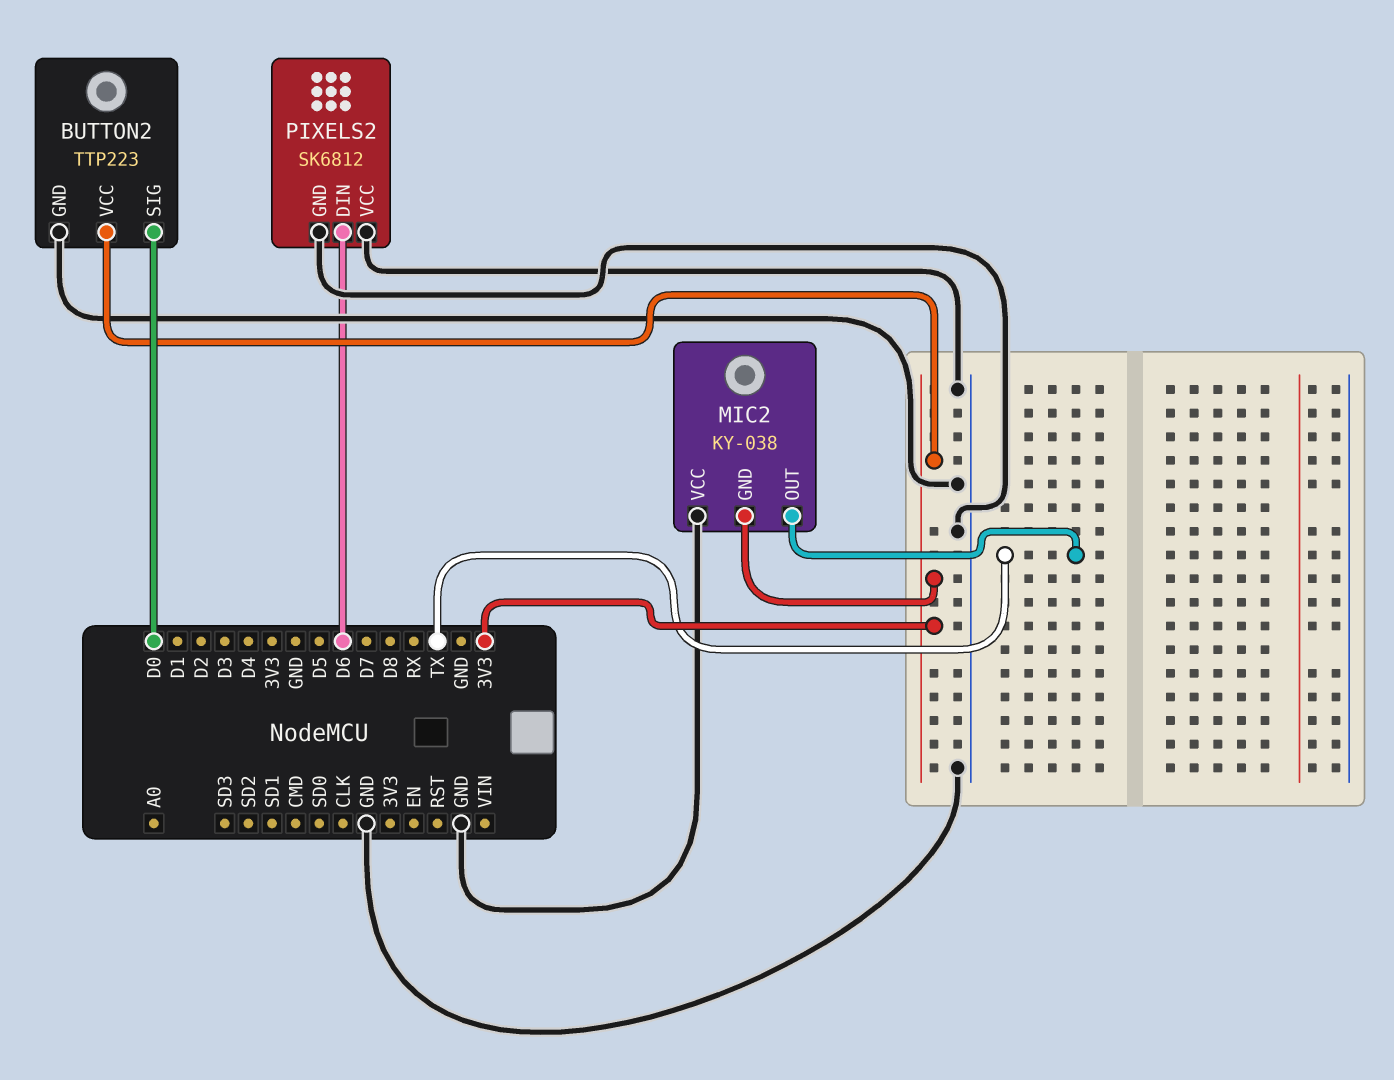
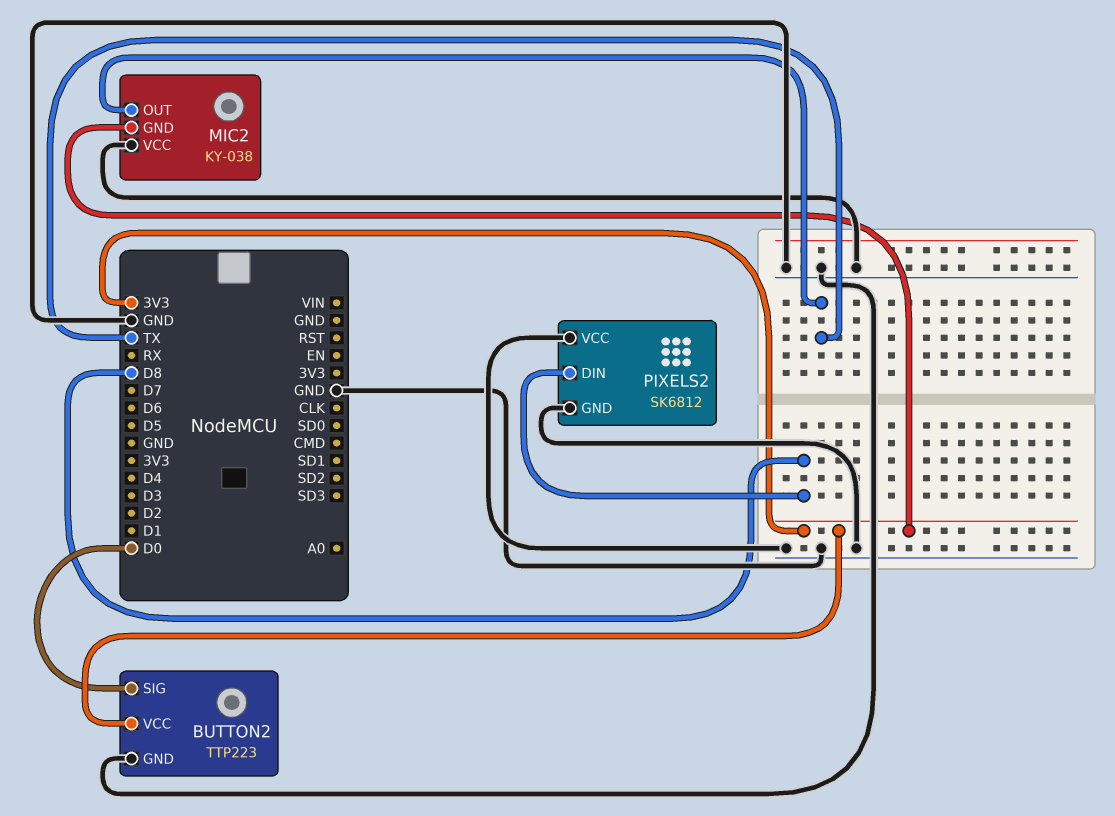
PIXELS2 pin DIN: D6 -> D8

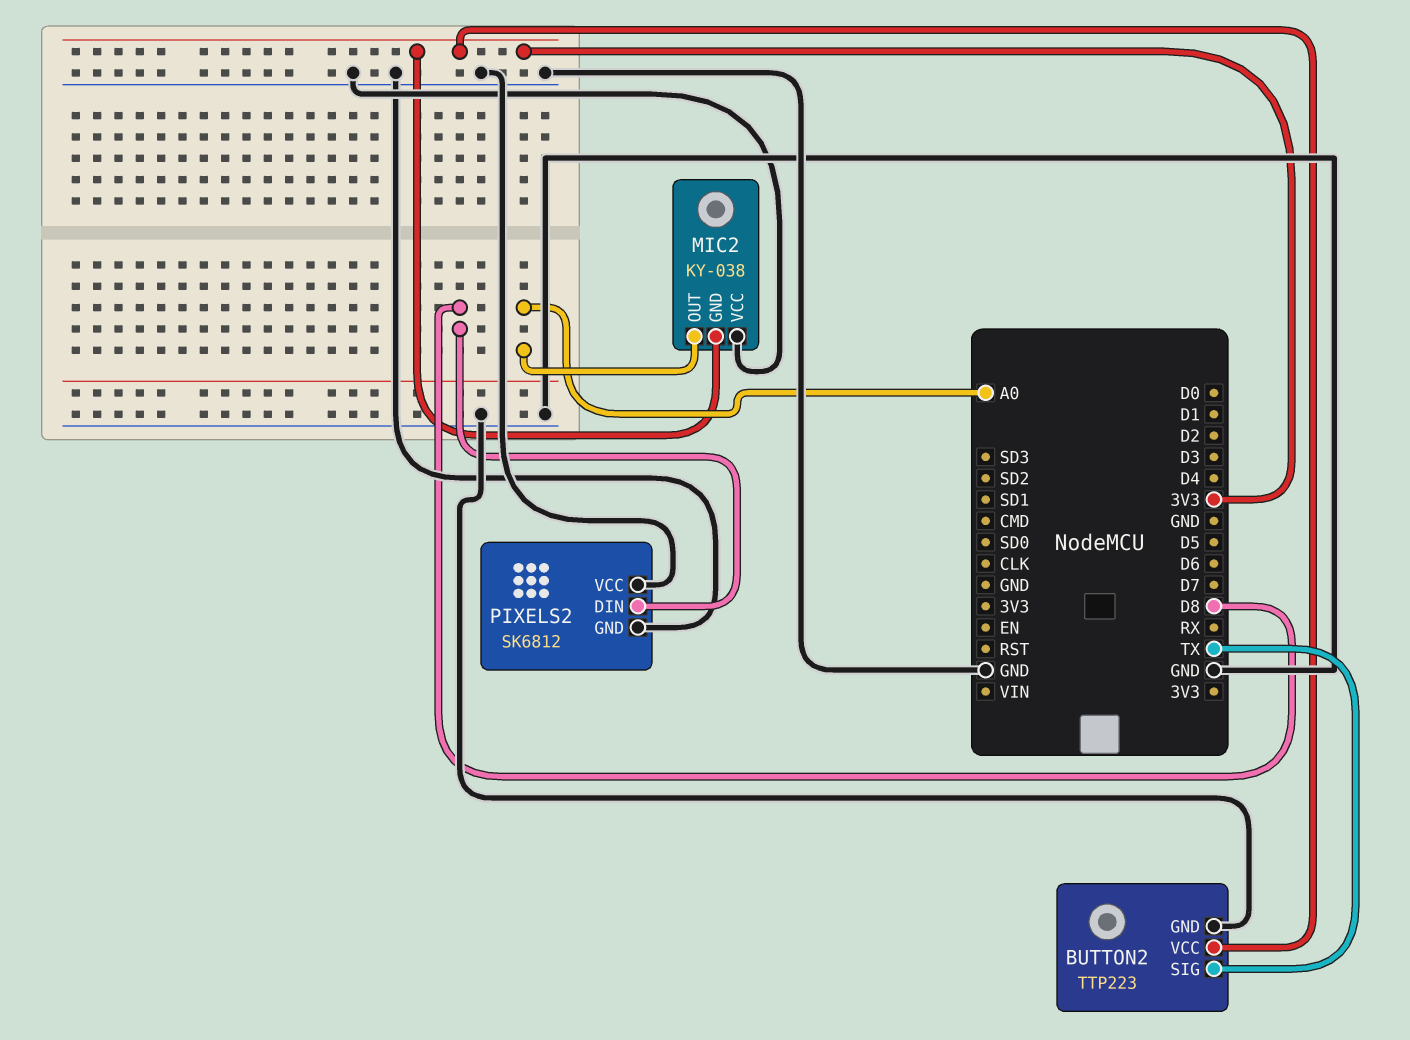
BUTTON2 pin SIG: D0 -> TX
MIC2 pin OUT: TX -> A0

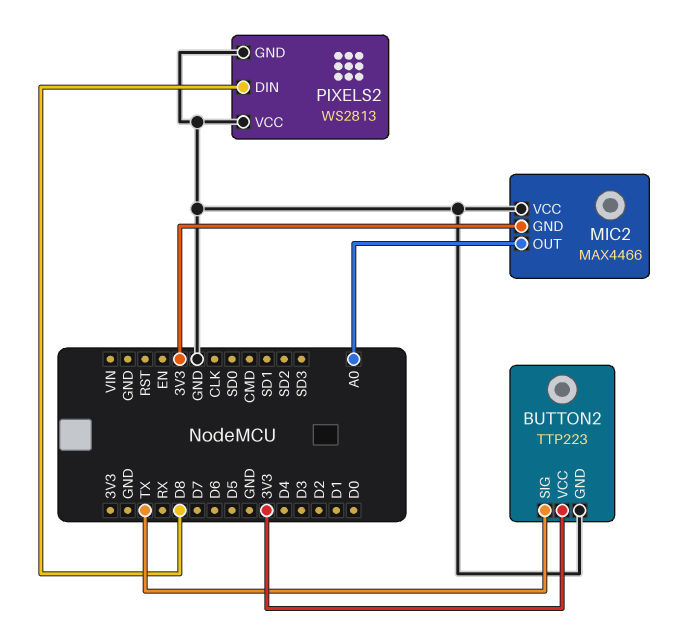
MIC2: KY-038 -> MAX4466
PIXELS2: SK6812 -> WS2813

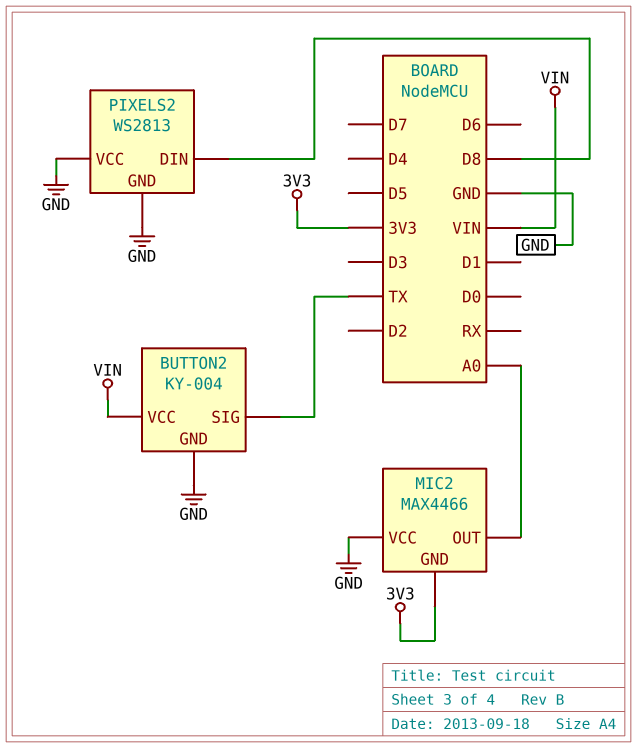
BUTTON2: TTP223 -> KY-004
BUTTON2 pin VCC: 3V3 -> VIN

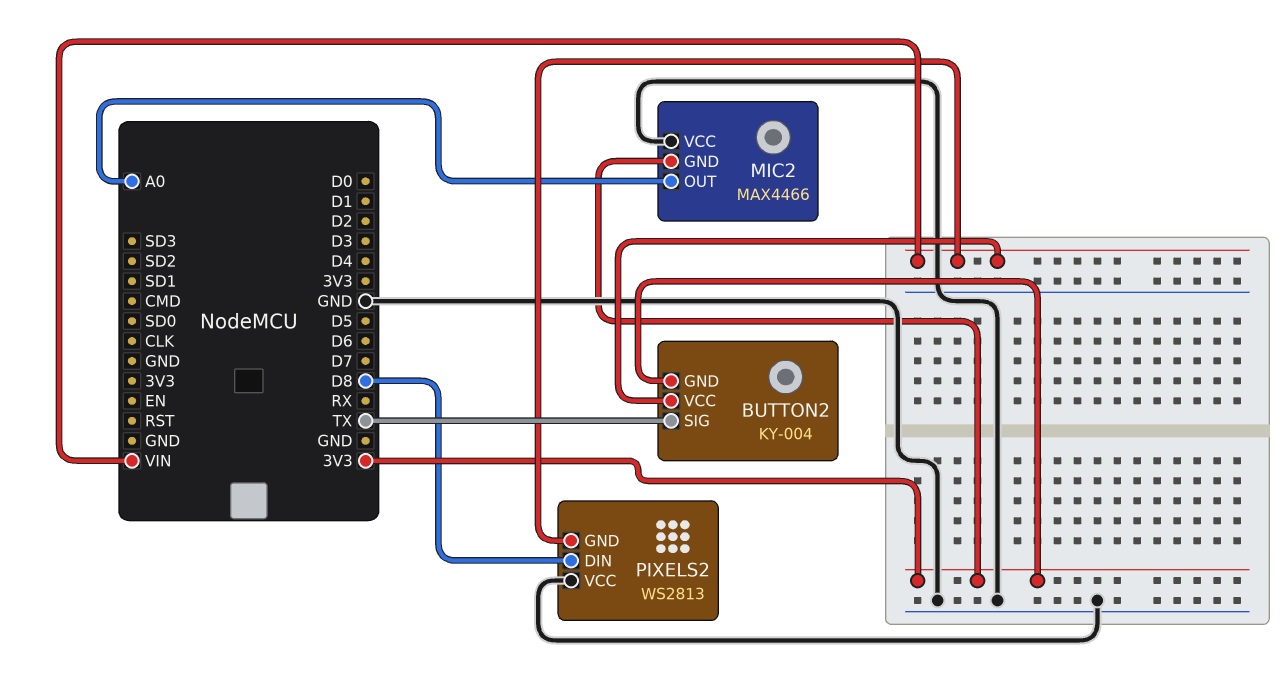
BUTTON2 pin GND: GND -> 3V3
PIXELS2 pin GND: GND -> VIN

